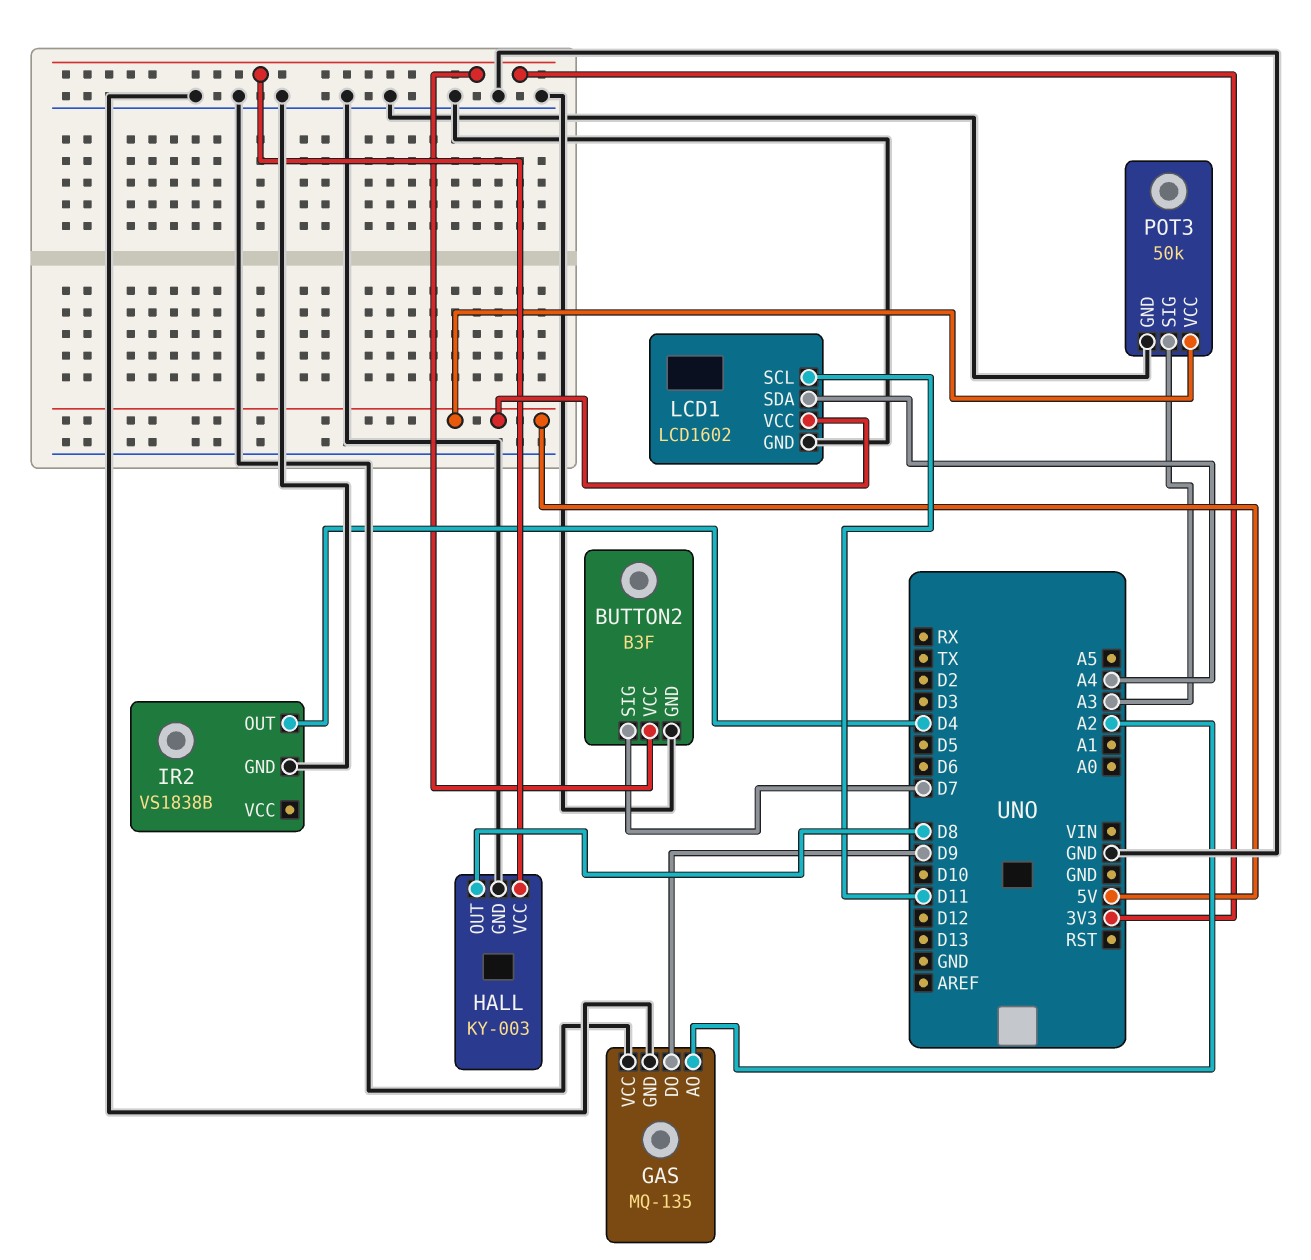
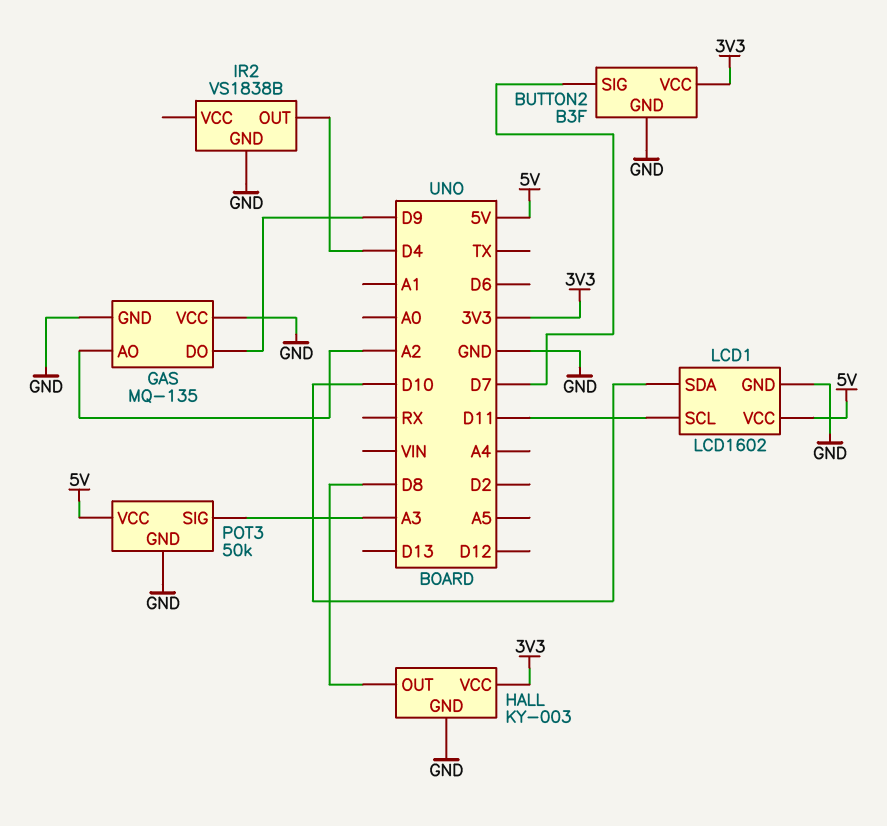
LCD1 pin SDA: A4 -> D10

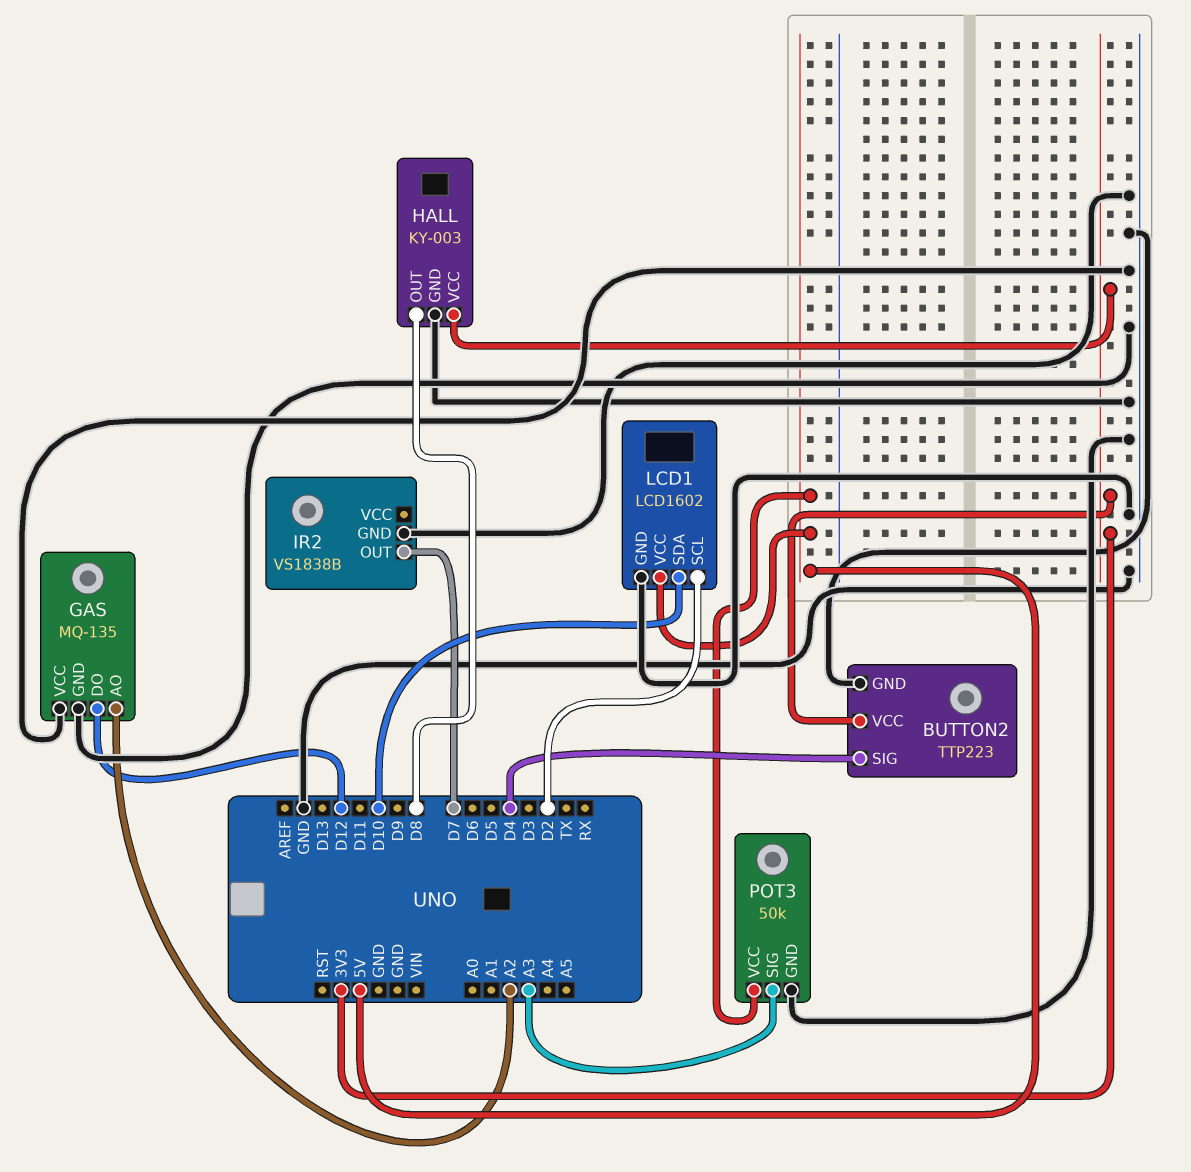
BUTTON2: B3F -> TTP223
BUTTON2 pin SIG: D7 -> D4
GAS pin DO: D9 -> D12
IR2 pin OUT: D4 -> D7
LCD1 pin SCL: D11 -> D2

